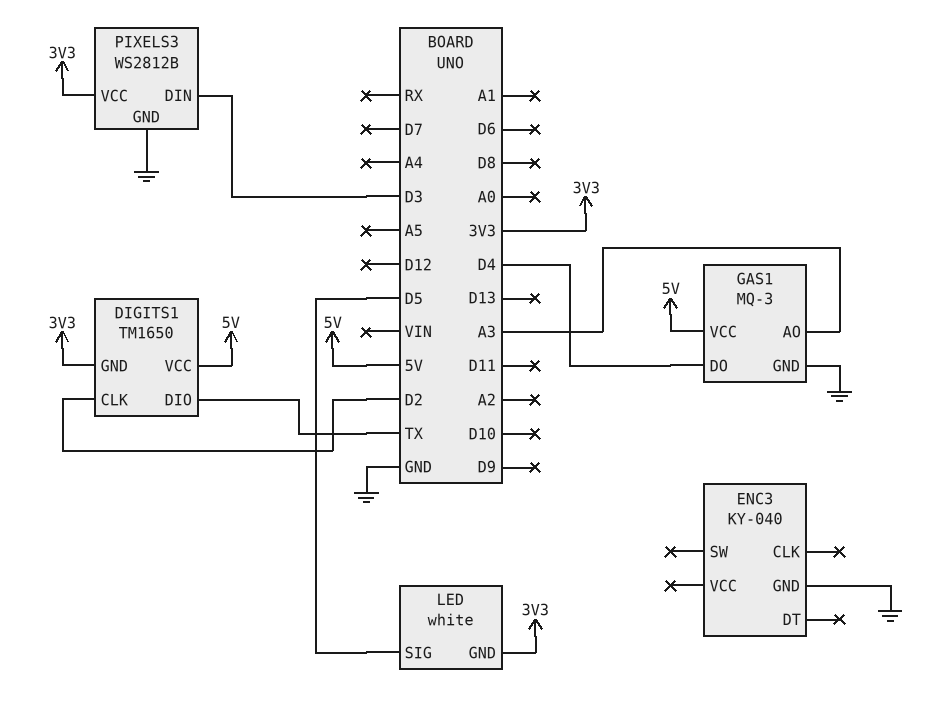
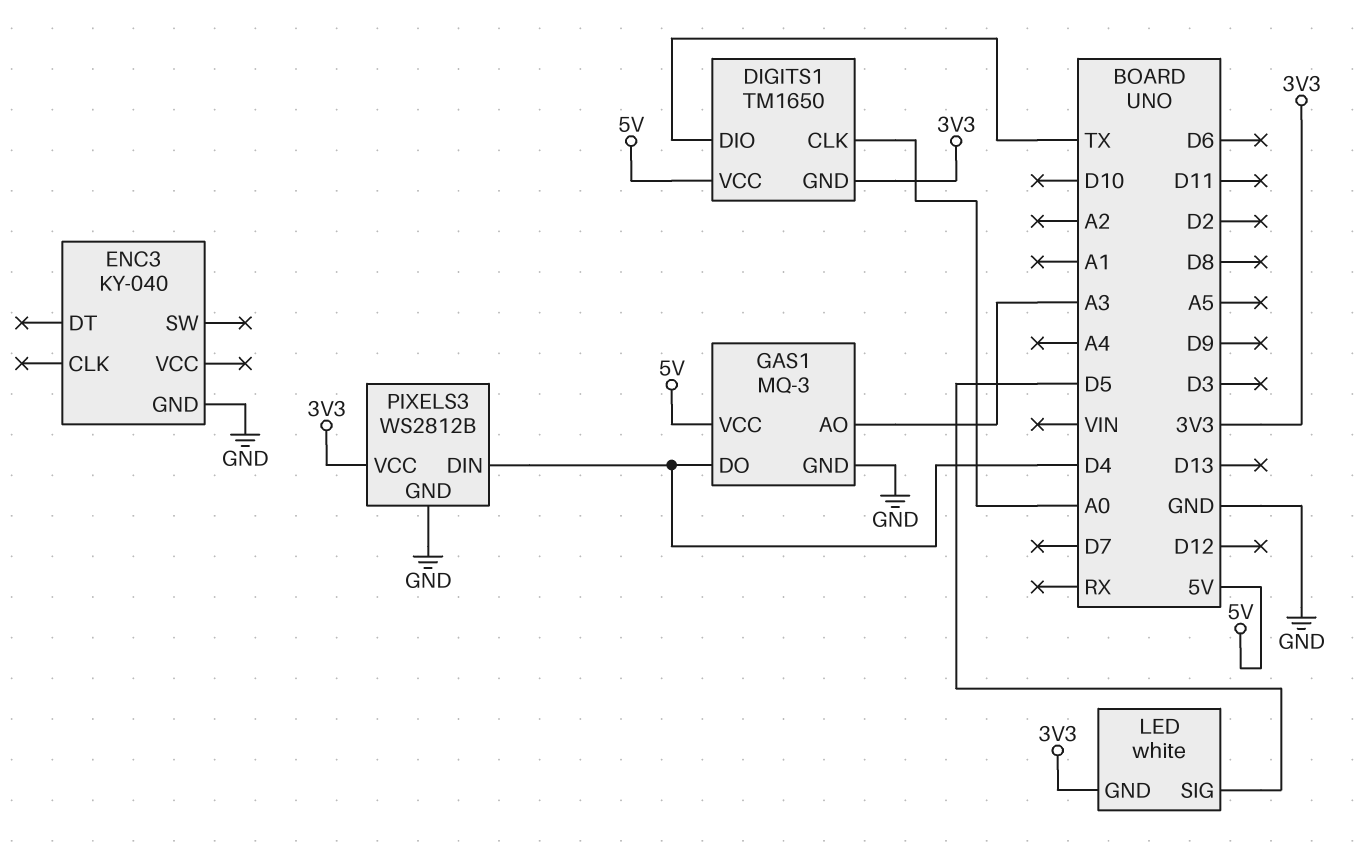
DIGITS1 pin CLK: D2 -> A0
PIXELS3 pin DIN: D3 -> D4

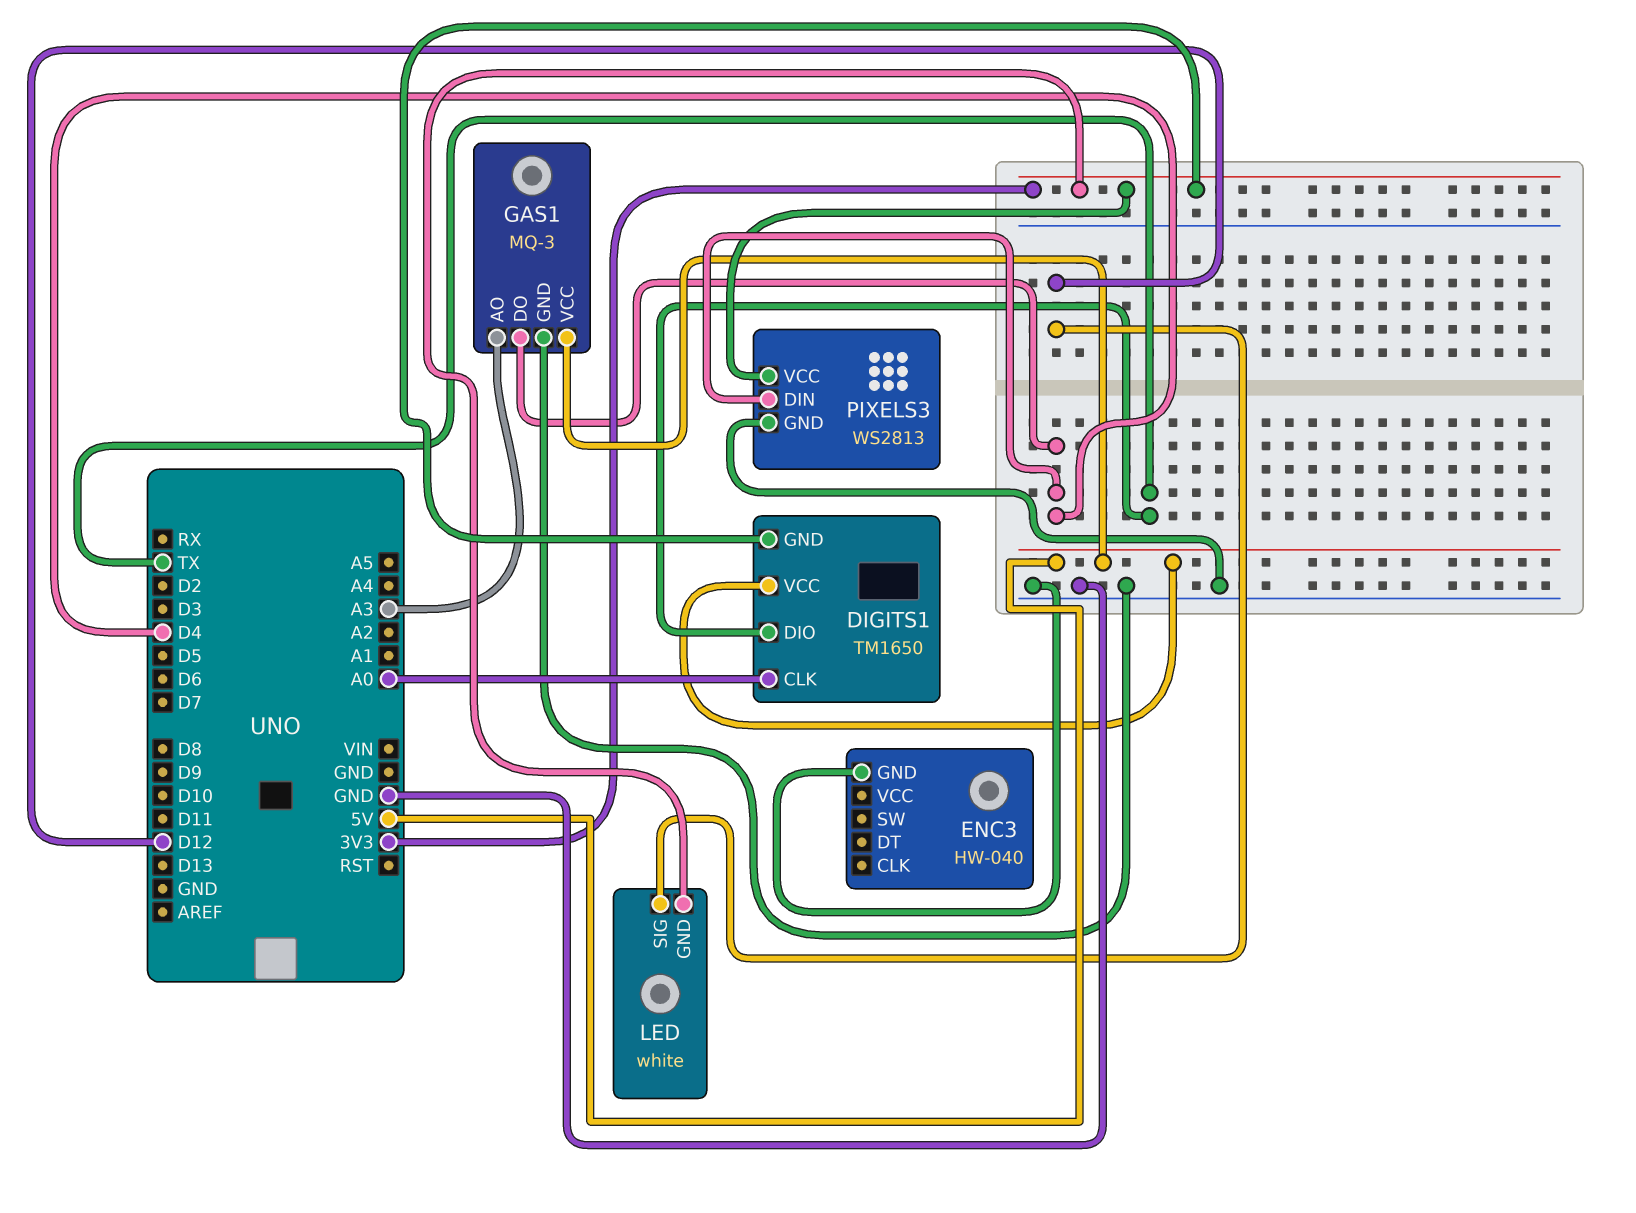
ENC3: KY-040 -> HW-040
LED pin SIG: D5 -> D12
PIXELS3: WS2812B -> WS2813

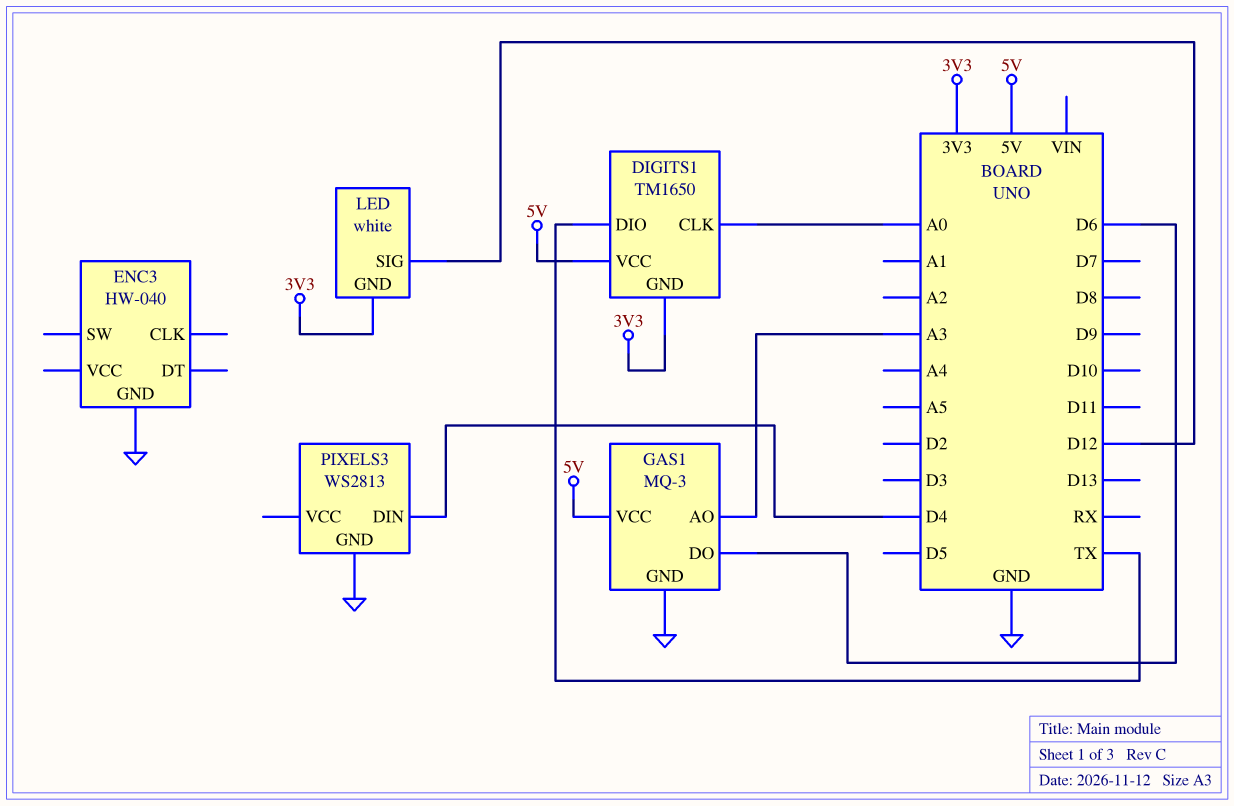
GAS1 pin DO: D4 -> D6
PIXELS3 pin VCC: 3V3 -> none

